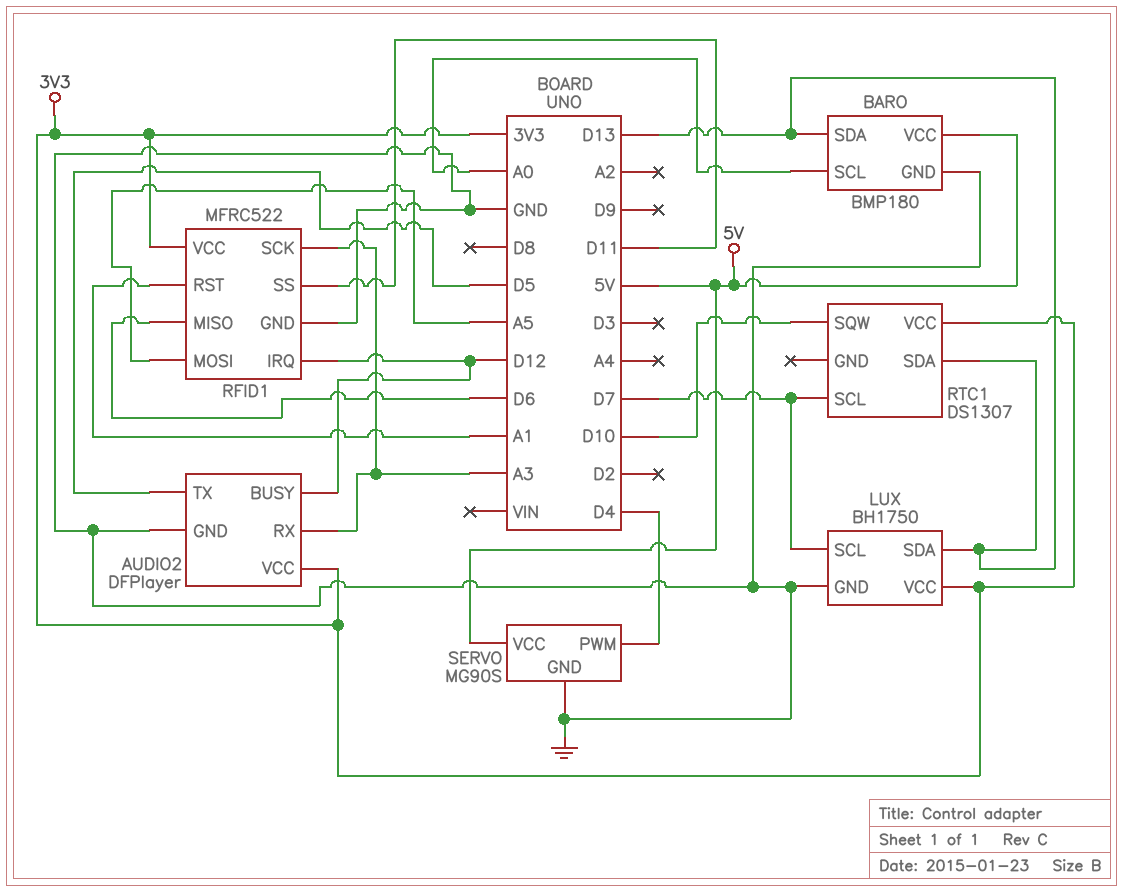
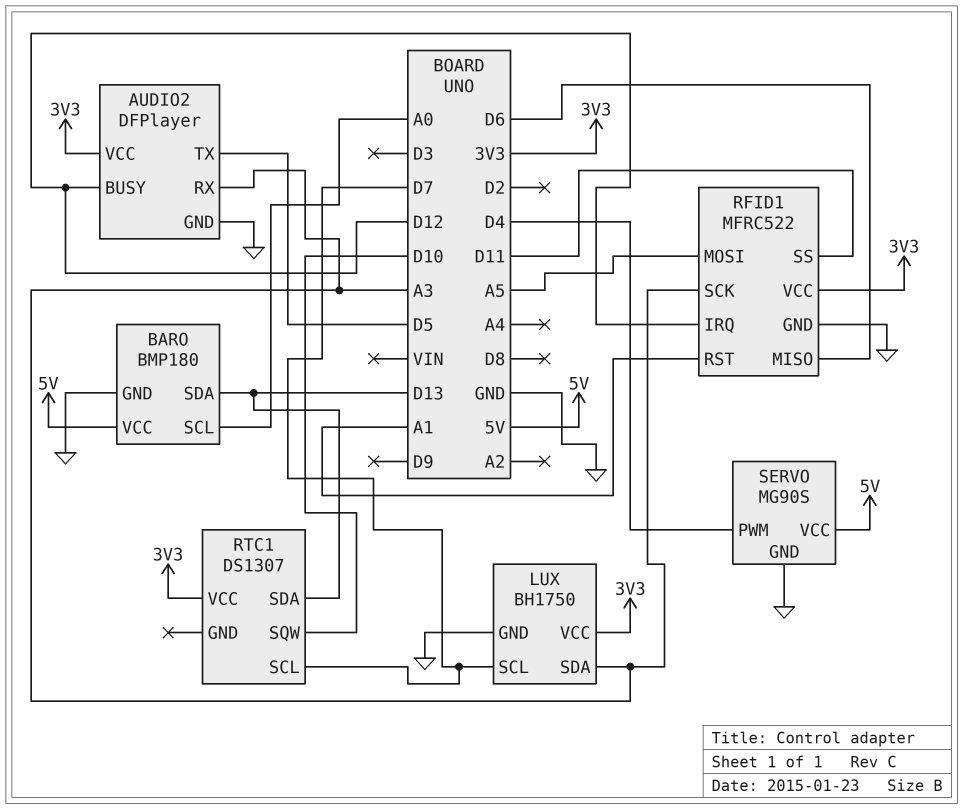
LUX pin SDA: D13 -> A3

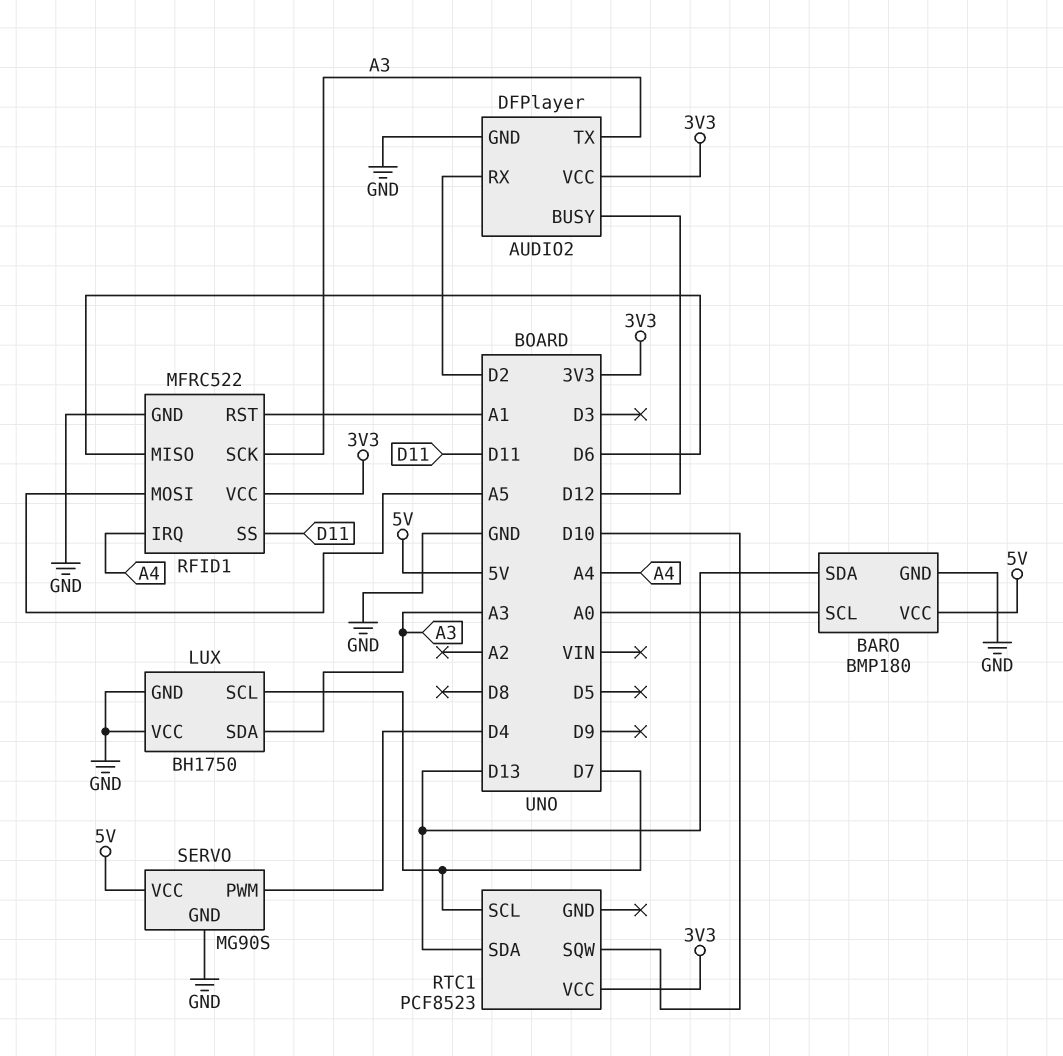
AUDIO2 pin RX: A3 -> D2
AUDIO2 pin TX: D5 -> A3
LUX pin VCC: 3V3 -> GND
RFID1 pin IRQ: D12 -> A4
RTC1: DS1307 -> PCF8523

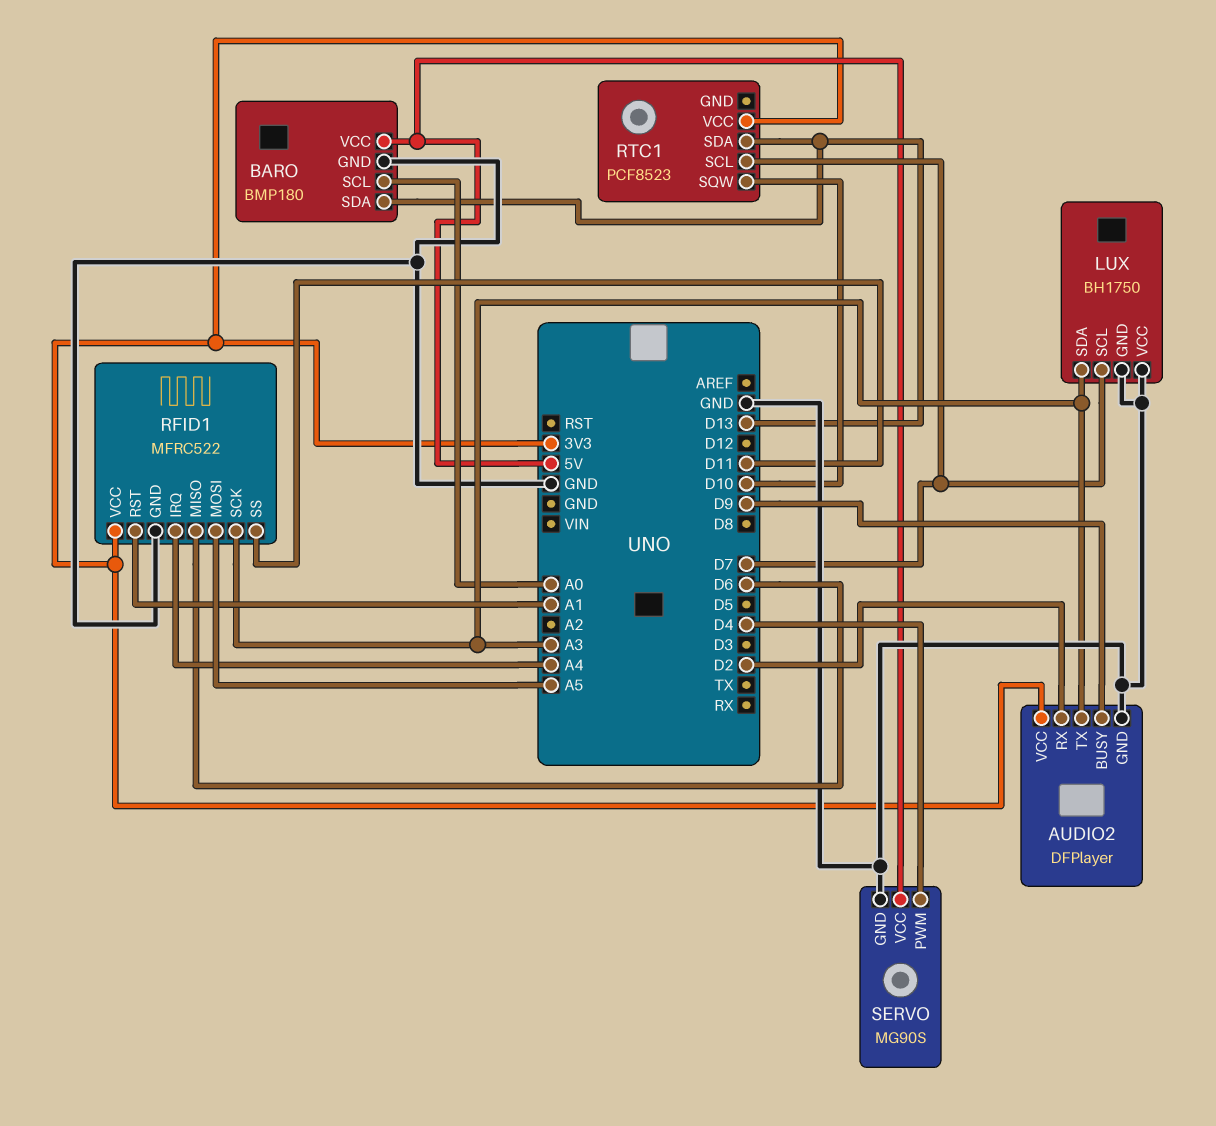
AUDIO2 pin BUSY: D12 -> D9

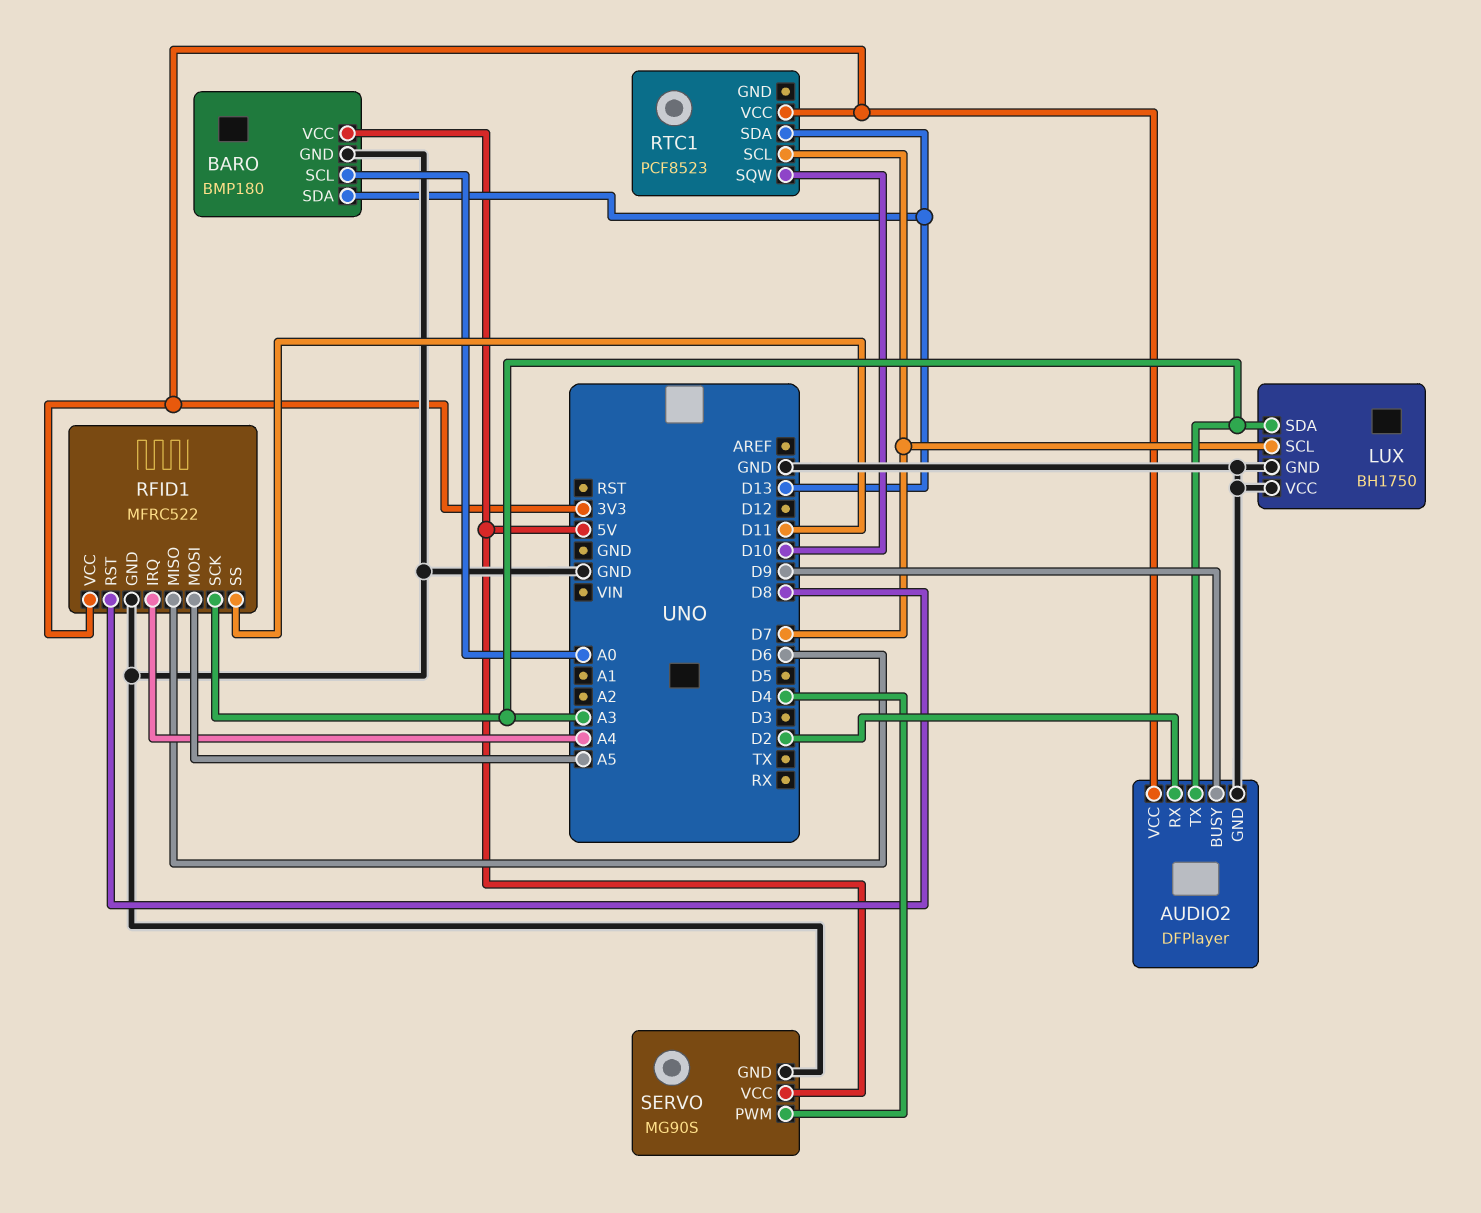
RFID1 pin RST: A1 -> D8

